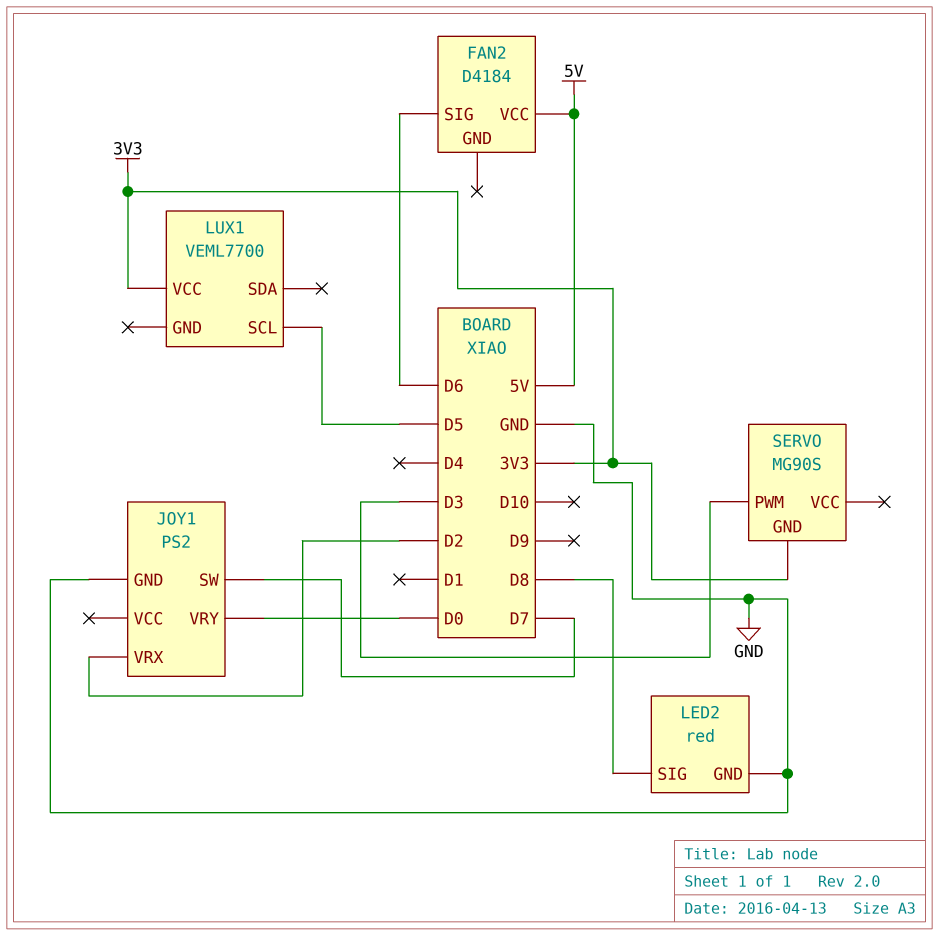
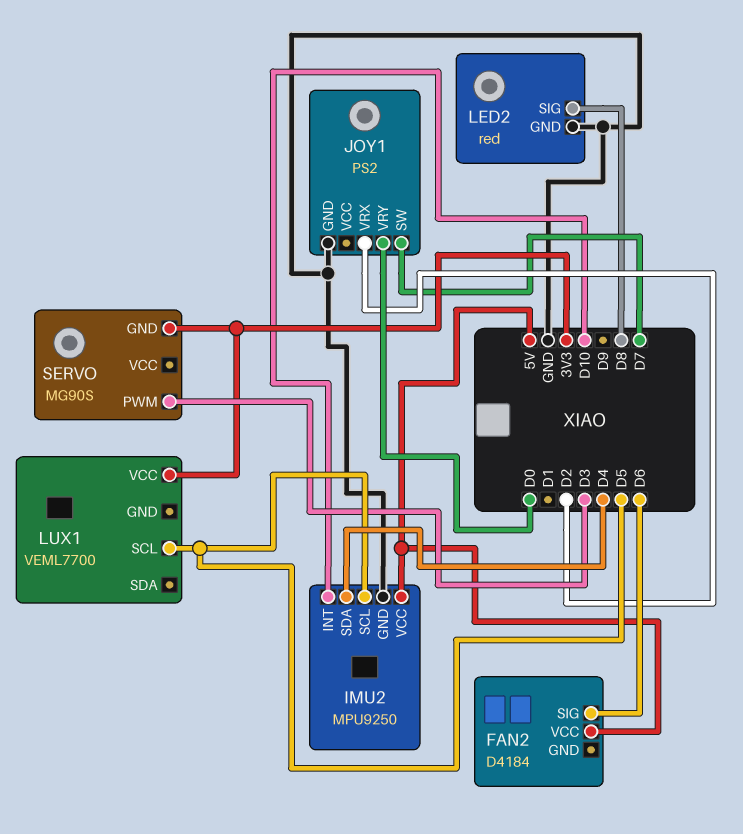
IMU2: none -> MPU9250
IMU2 pin GND: none -> GND
IMU2 pin INT: none -> D10
IMU2 pin SCL: none -> D5
IMU2 pin SDA: none -> D4
IMU2 pin VCC: none -> 5V

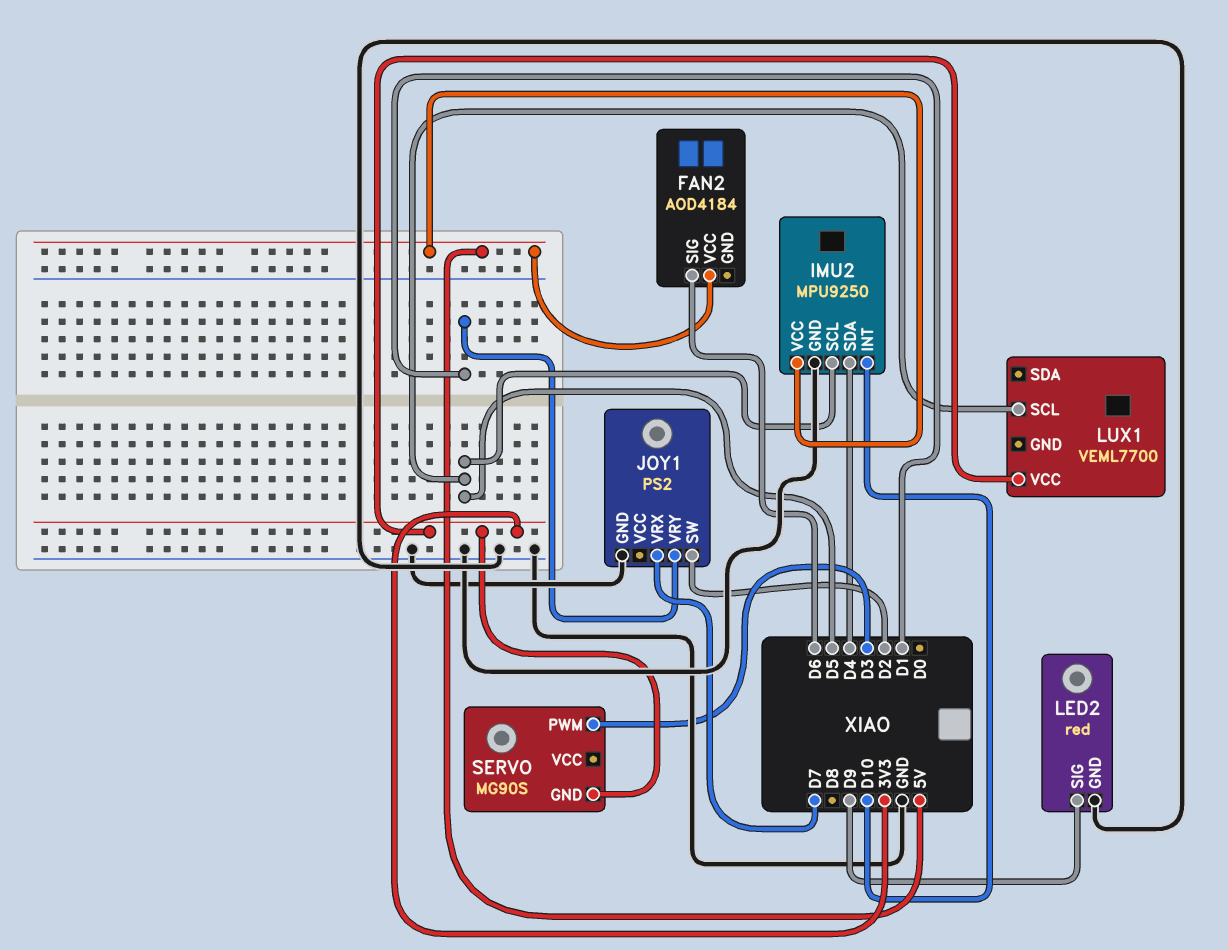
FAN2: D4184 -> AOD4184
JOY1 pin SW: D7 -> D2
JOY1 pin VRX: D2 -> D7
JOY1 pin VRY: D0 -> D1
LED2 pin SIG: D8 -> D9

